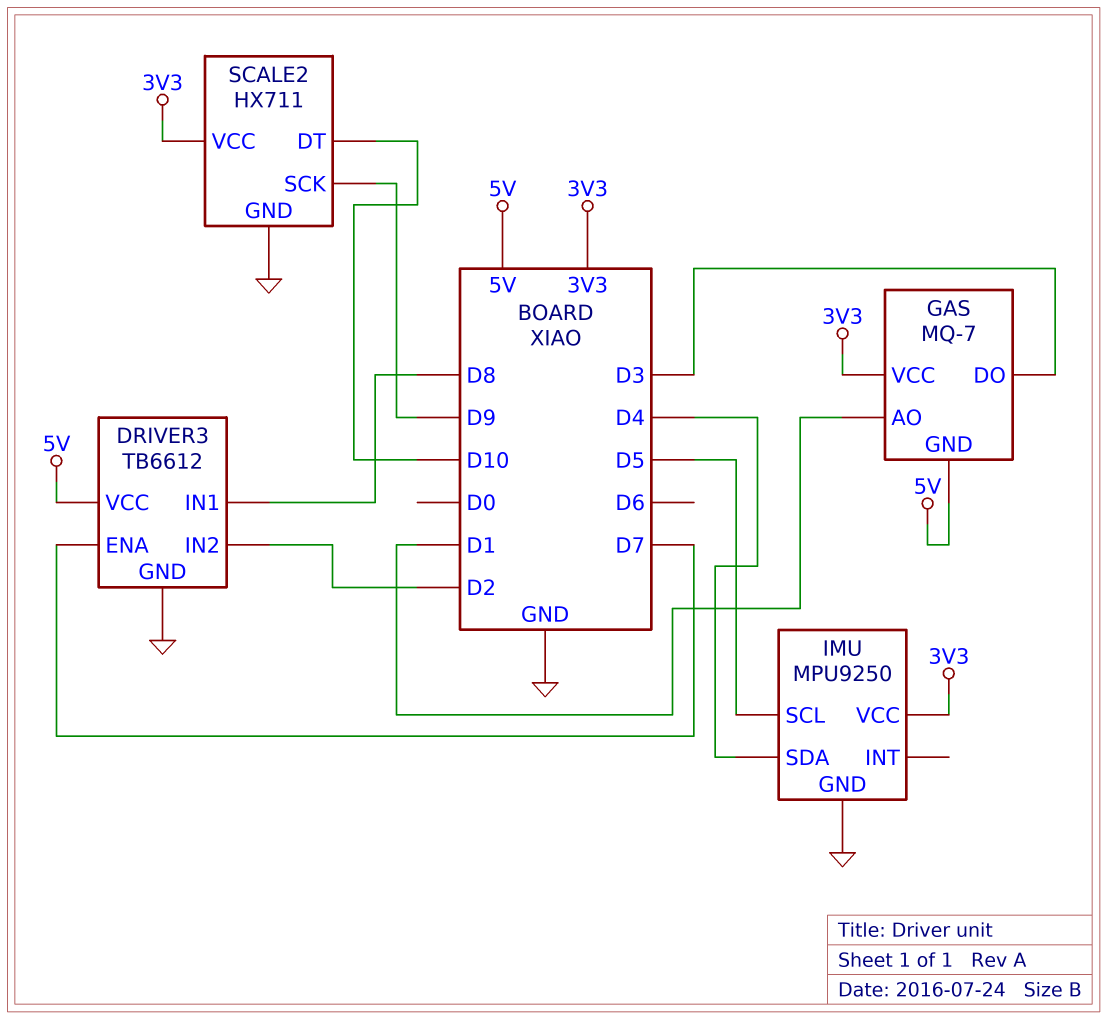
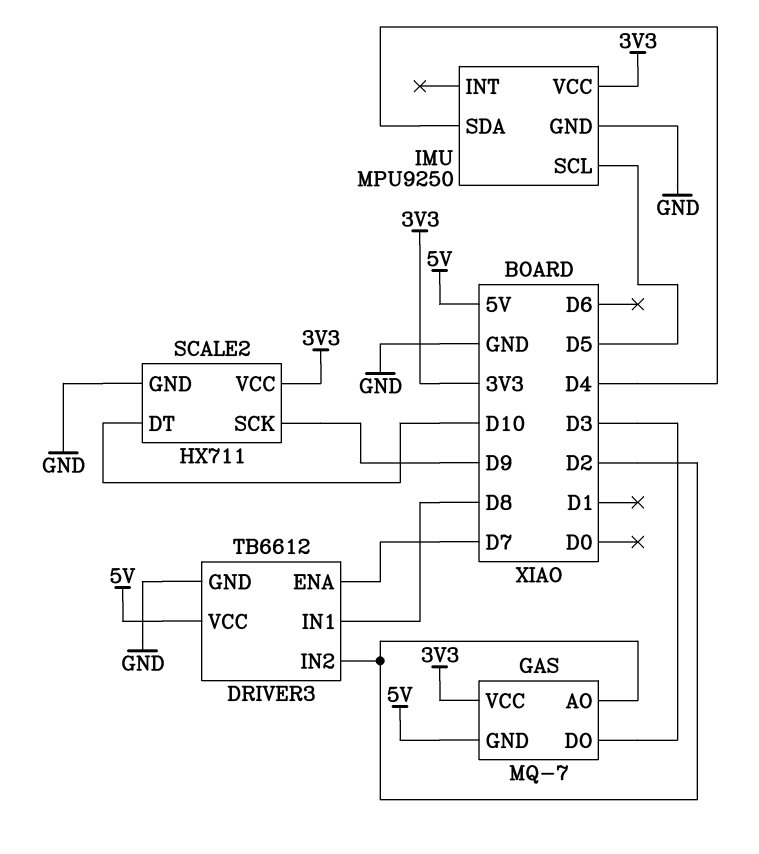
GAS pin AO: D1 -> D2

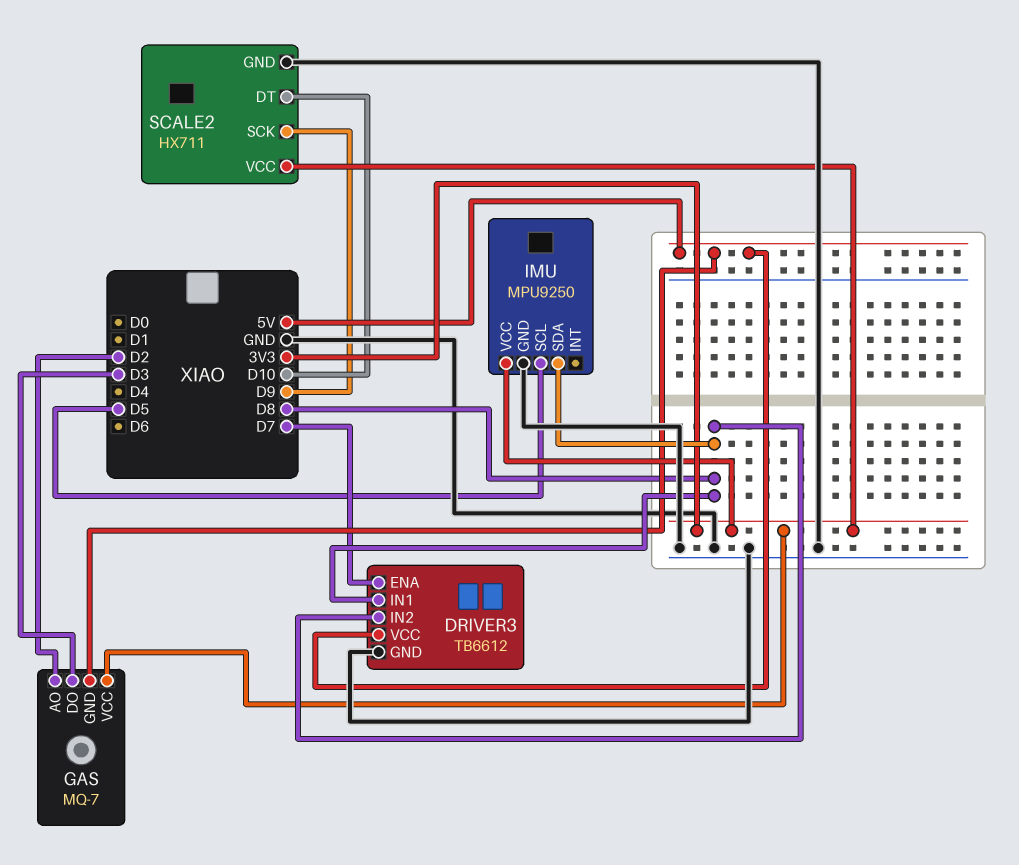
DRIVER3 pin IN2: D2 -> D8
IMU pin SDA: D4 -> D8

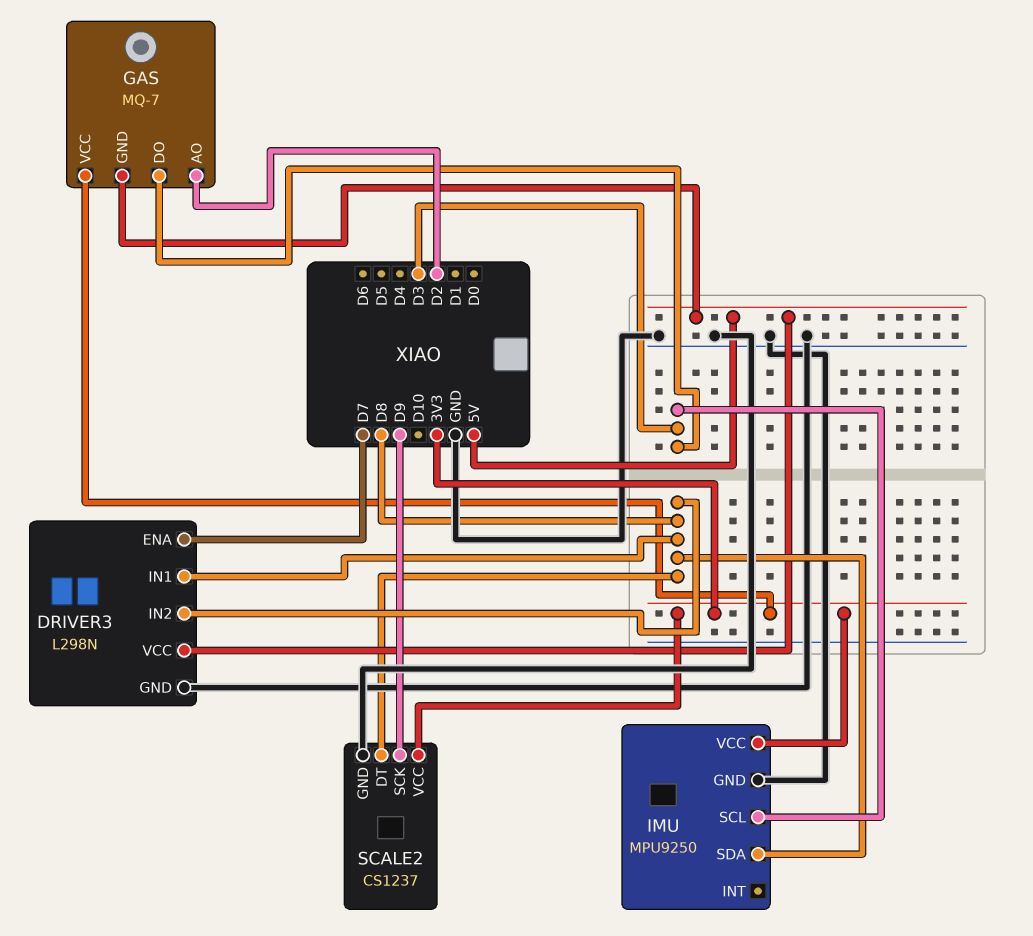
DRIVER3: TB6612 -> L298N
IMU pin SCL: D5 -> D3
SCALE2: HX711 -> CS1237
SCALE2 pin DT: D10 -> D8

